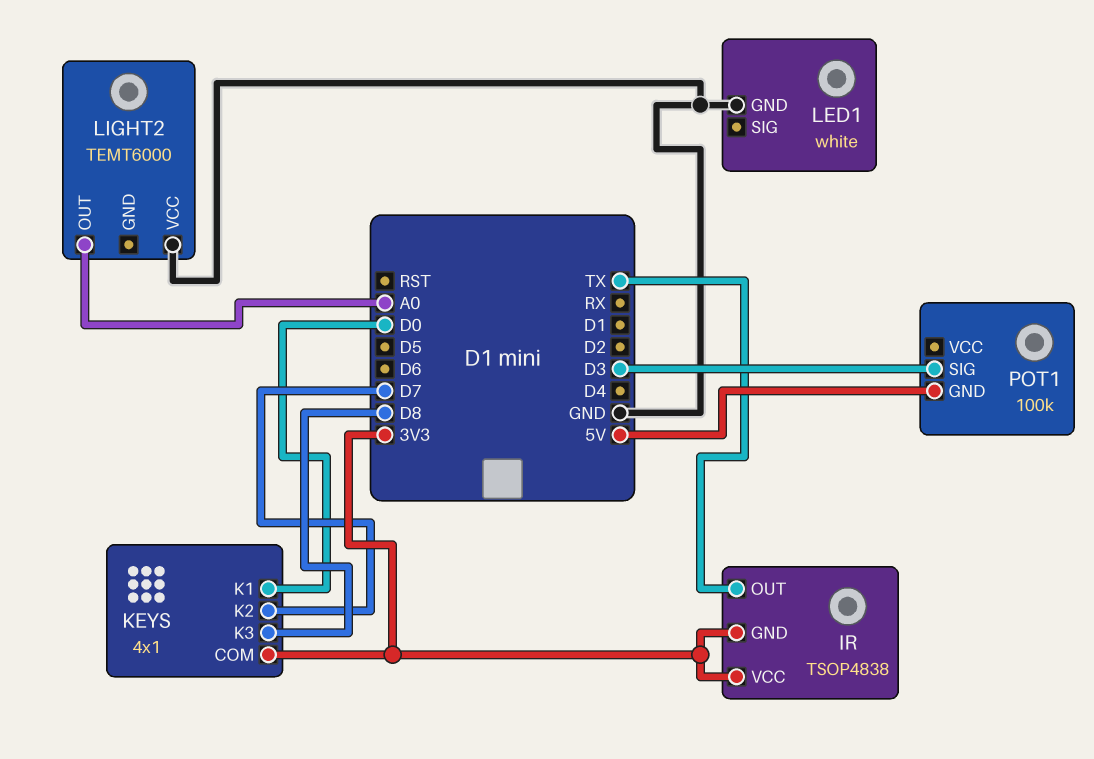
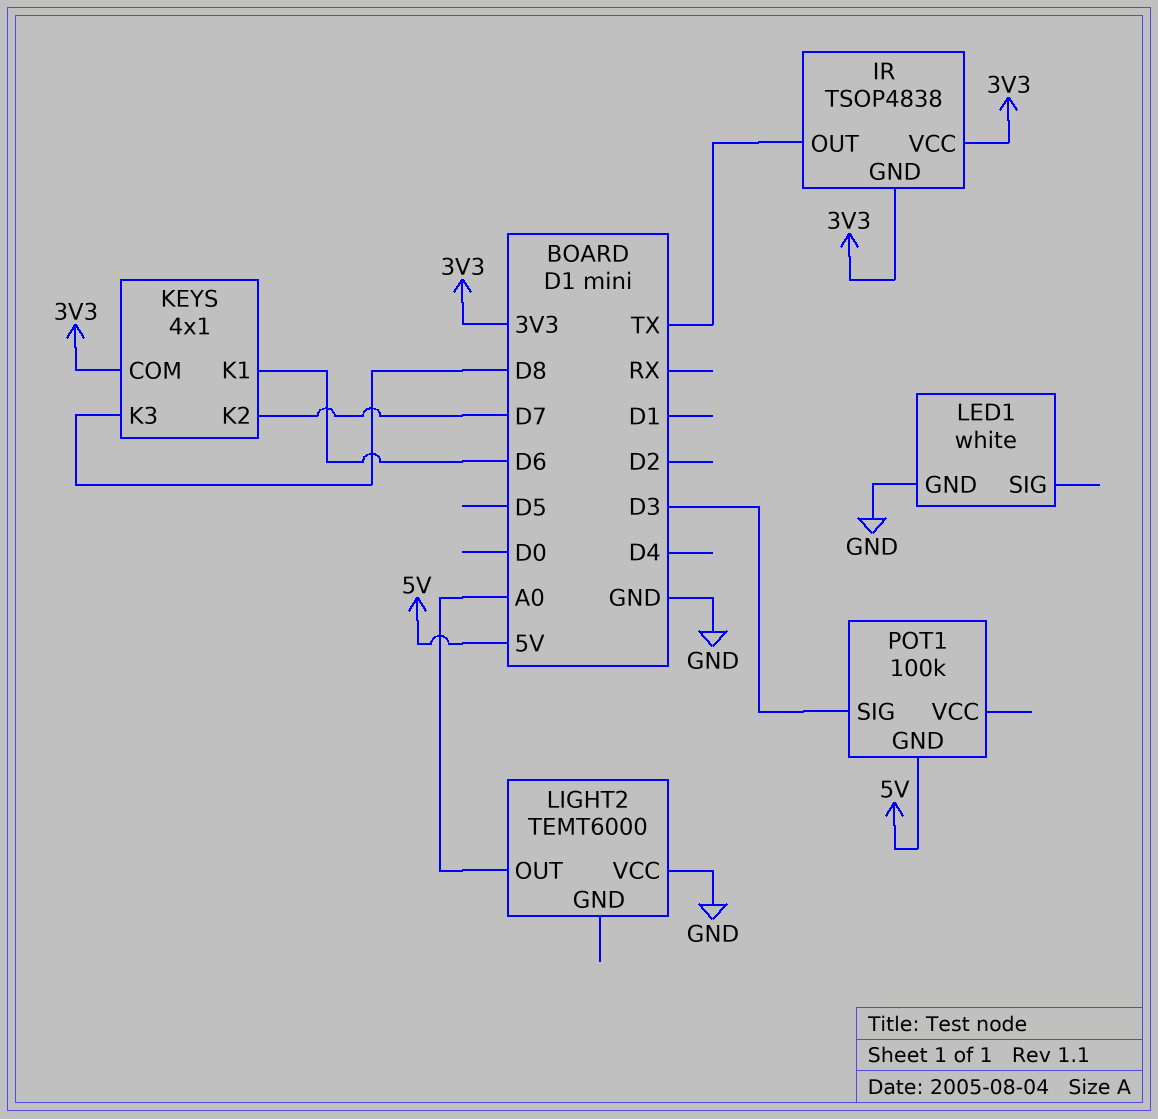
KEYS pin K1: D0 -> D6

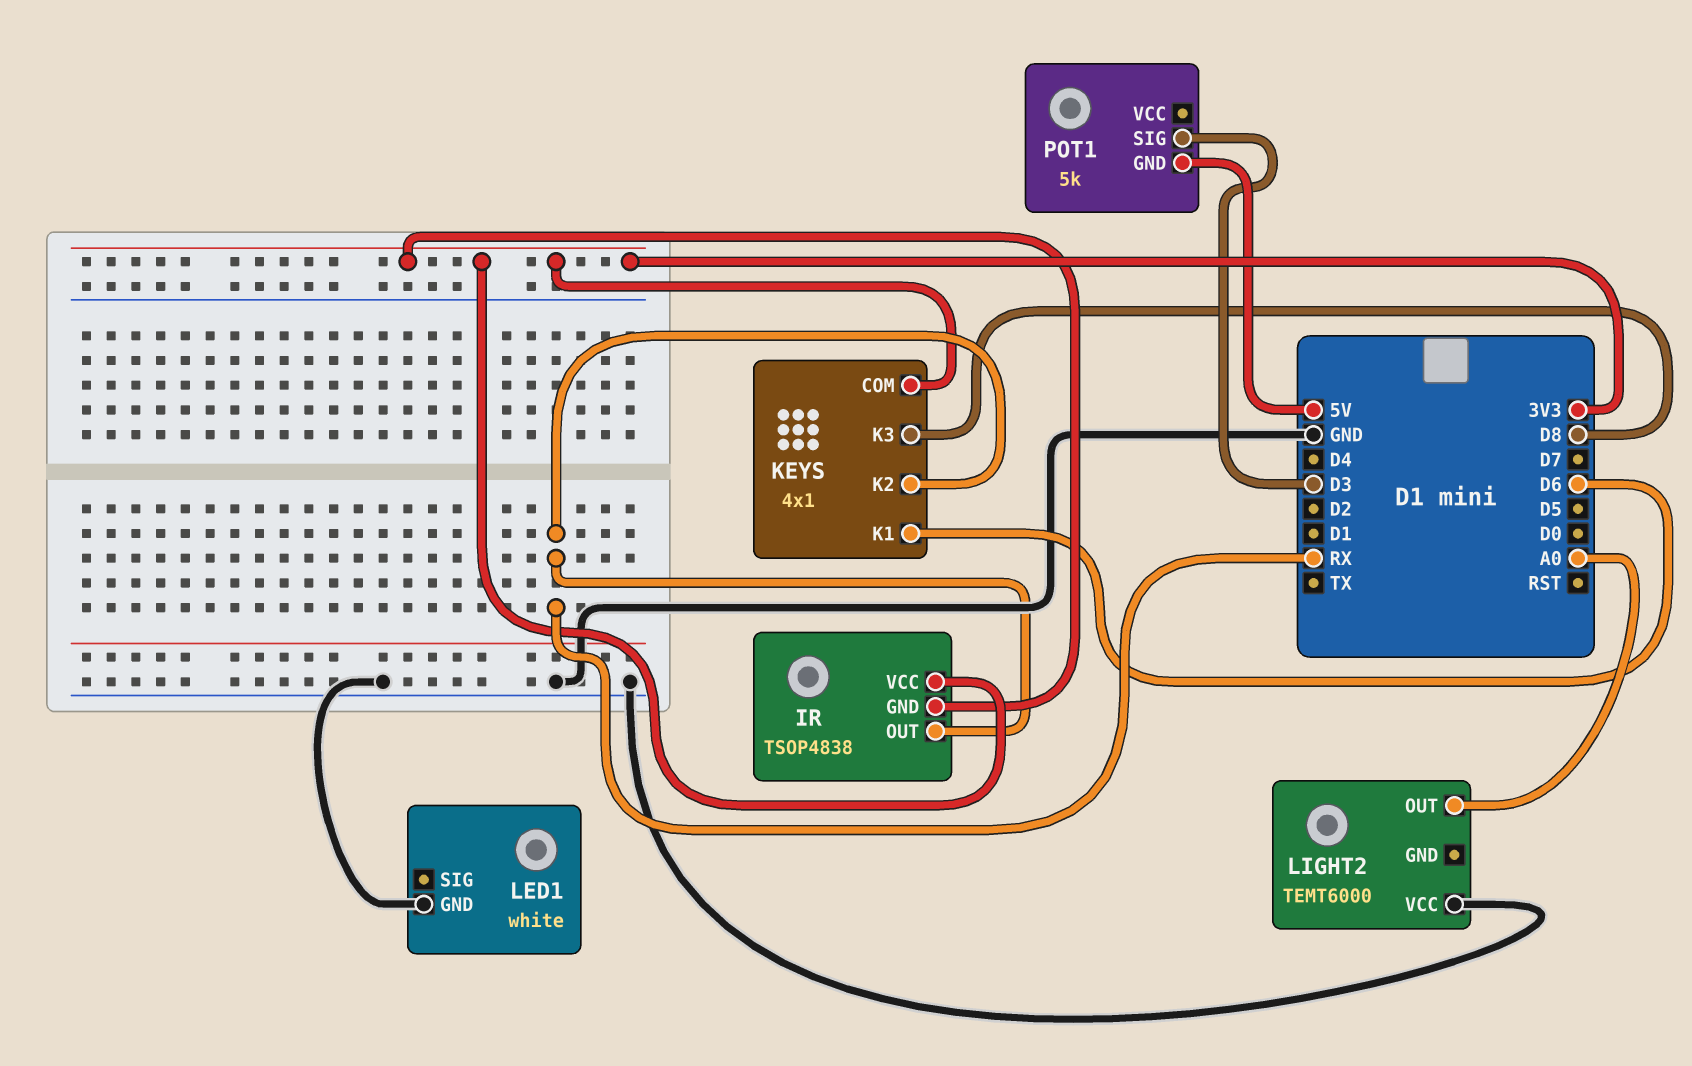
IR pin OUT: TX -> RX
KEYS pin K2: D7 -> RX
POT1: 100k -> 5k

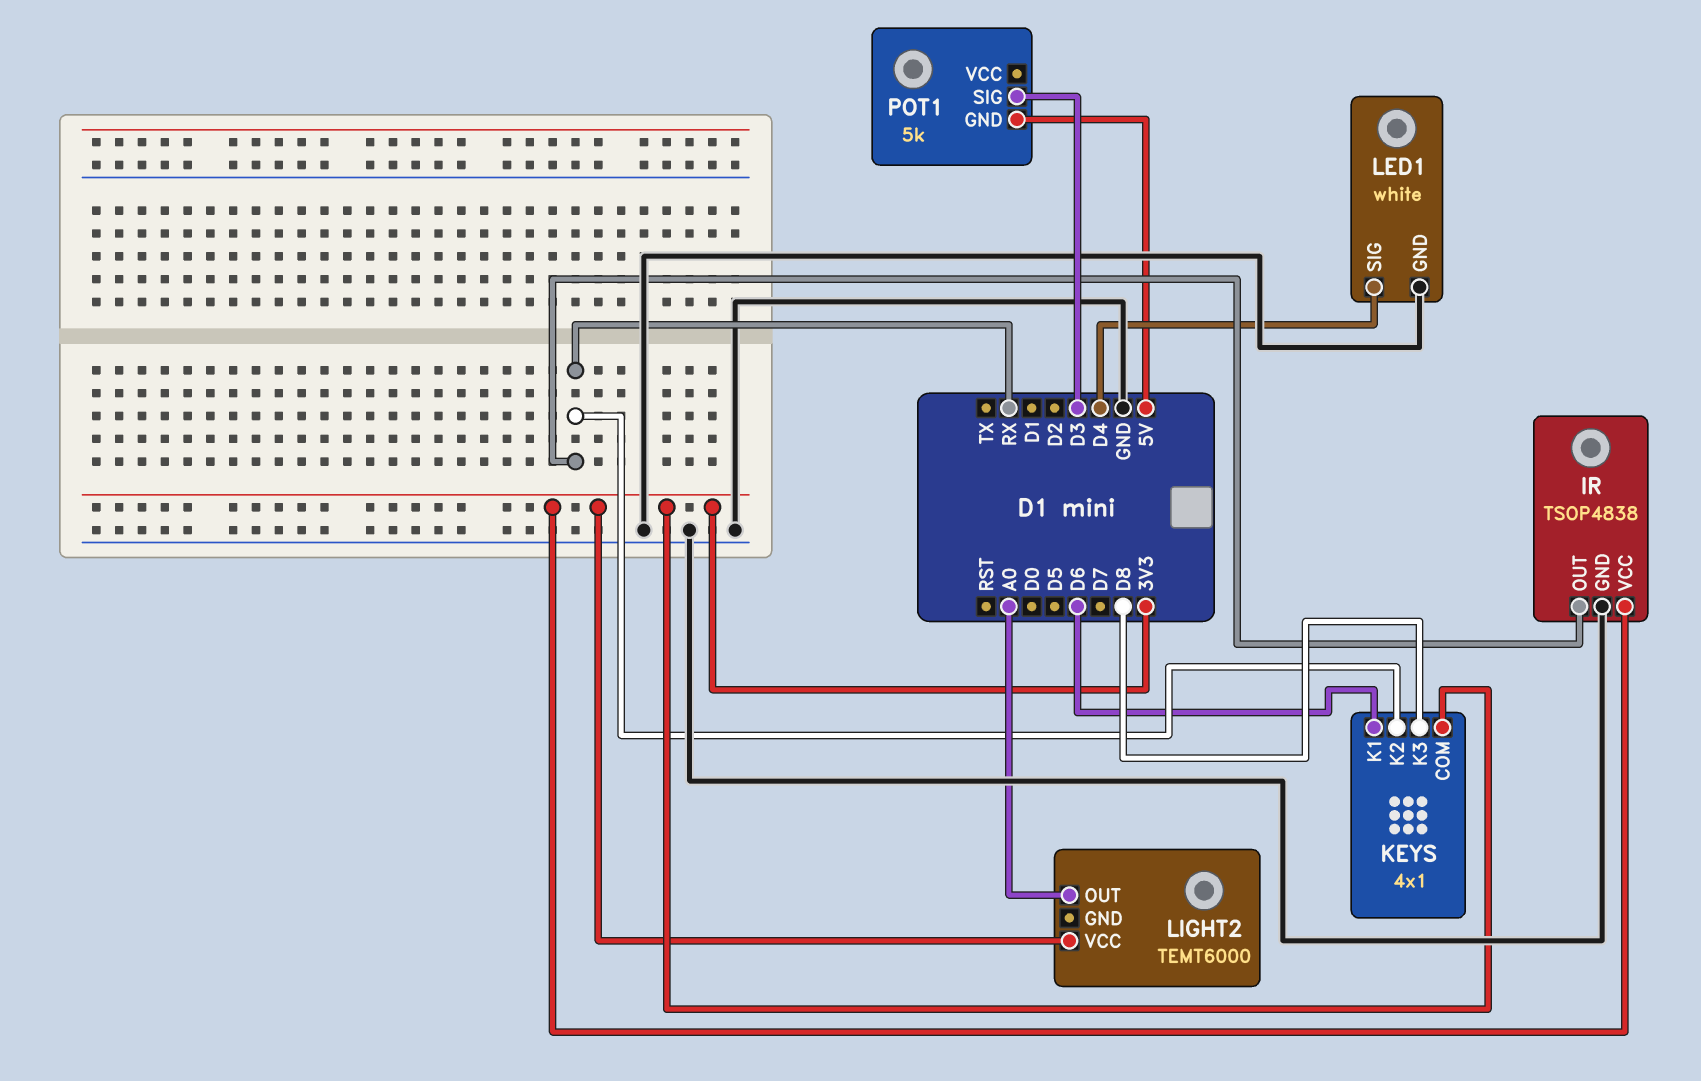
IR pin GND: 3V3 -> GND
LED1 pin SIG: none -> D4
LIGHT2 pin VCC: GND -> 3V3

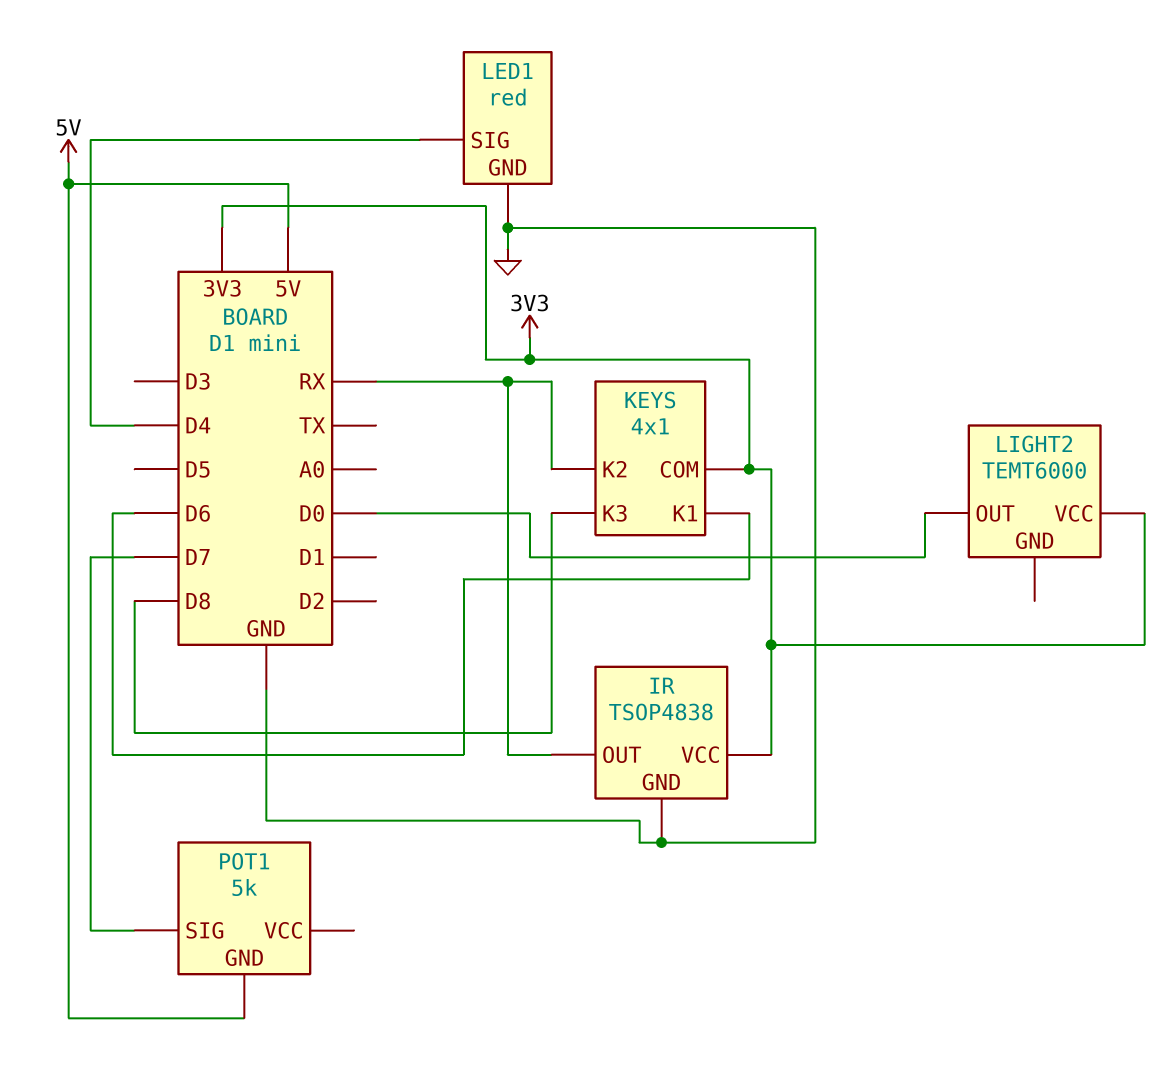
LED1: white -> red
LIGHT2 pin OUT: A0 -> D0
POT1 pin SIG: D3 -> D7

